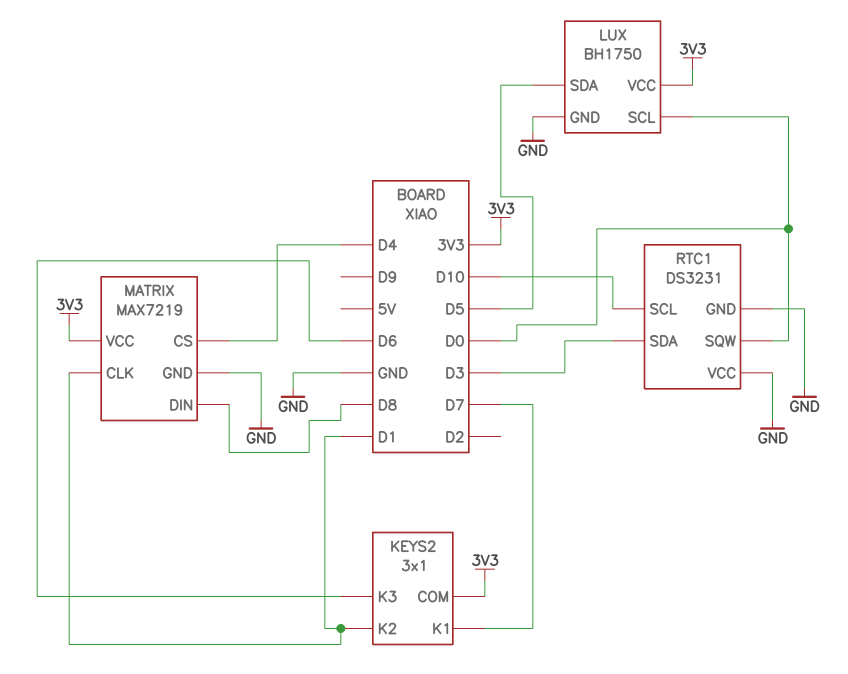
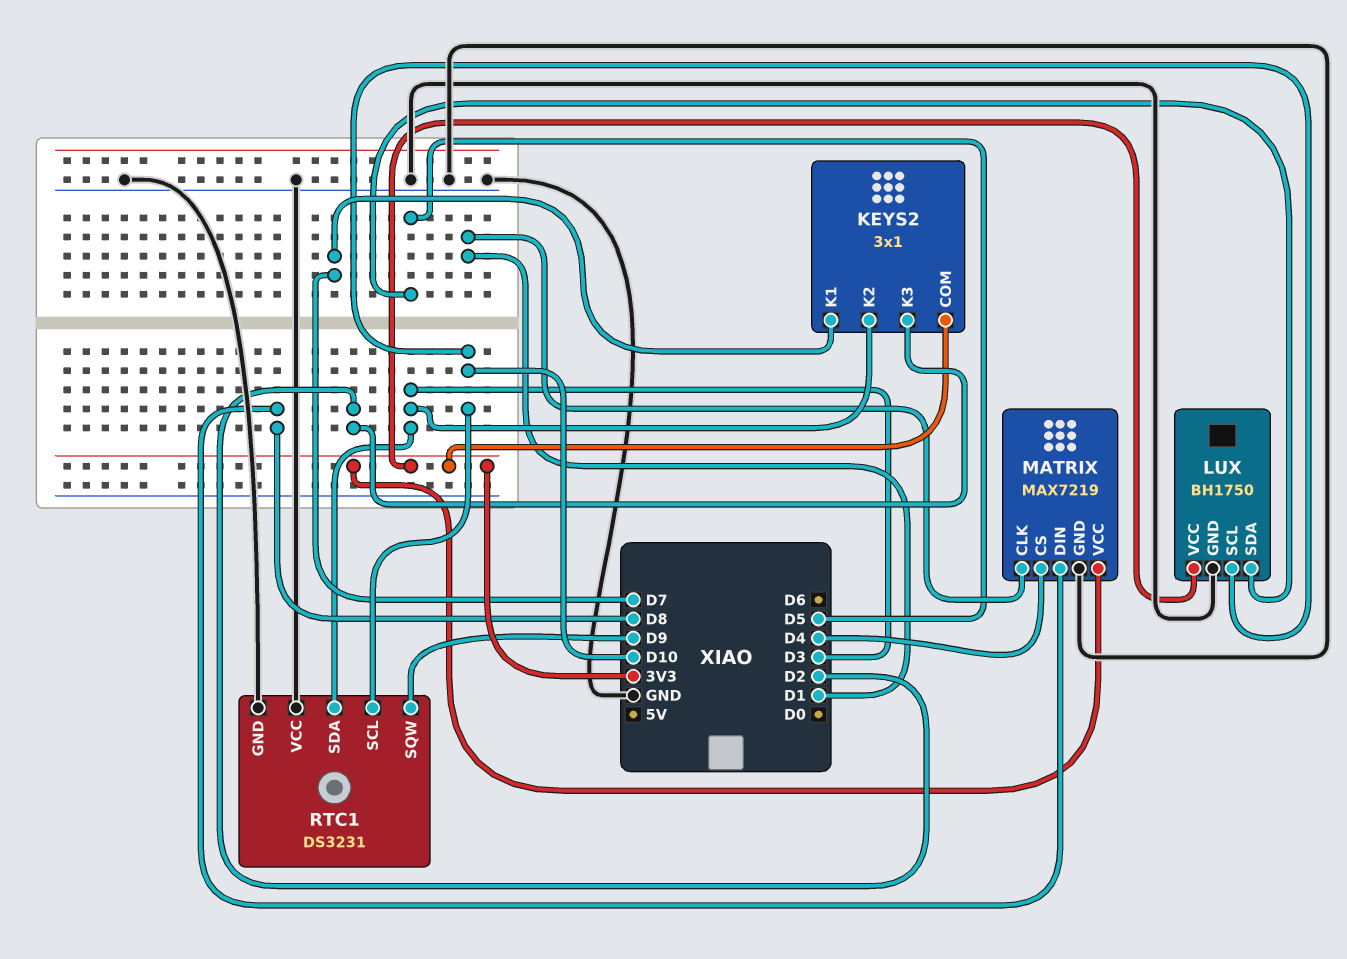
KEYS2 pin K2: D1 -> D3
KEYS2 pin K3: D6 -> D2
LUX pin SCL: D0 -> D10
RTC1 pin SQW: D0 -> D9

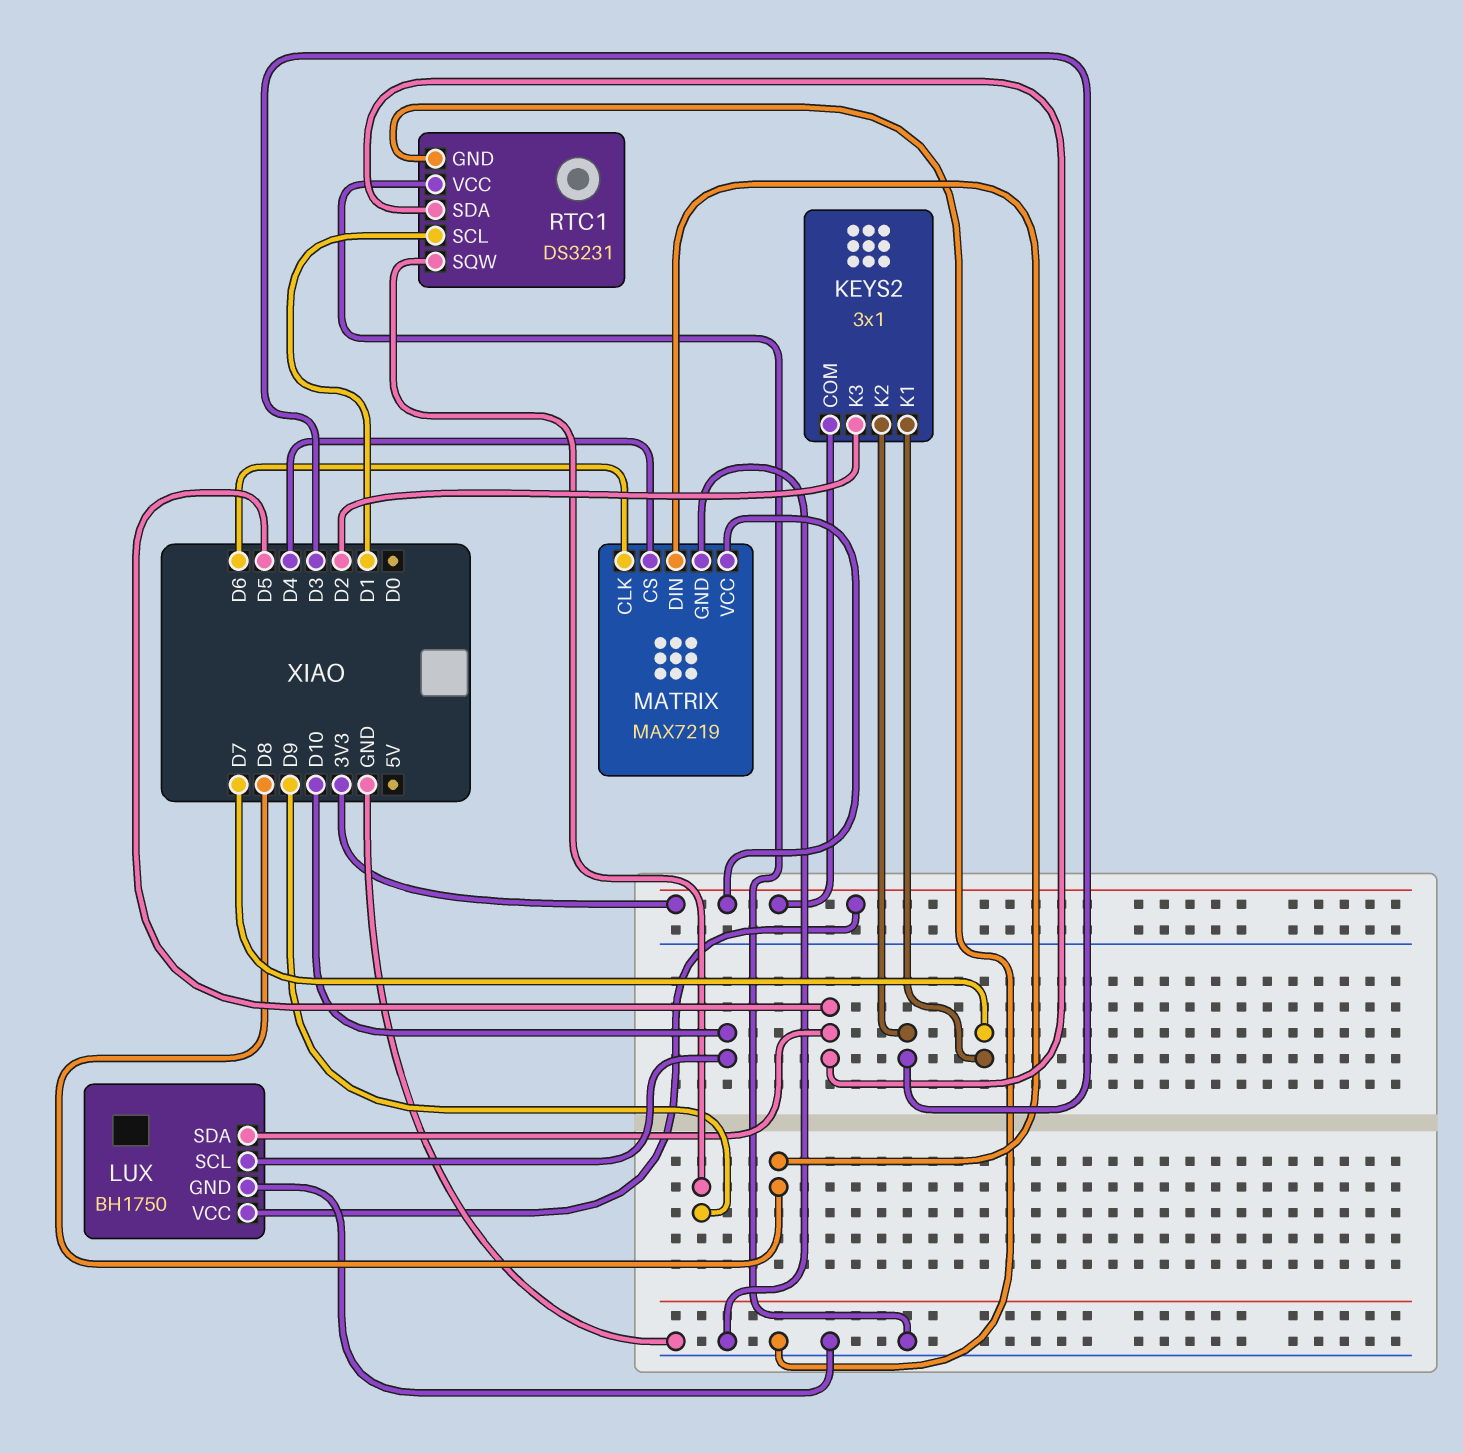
MATRIX pin CLK: D1 -> D6
RTC1 pin SCL: D10 -> D1
RTC1 pin SDA: D3 -> D5

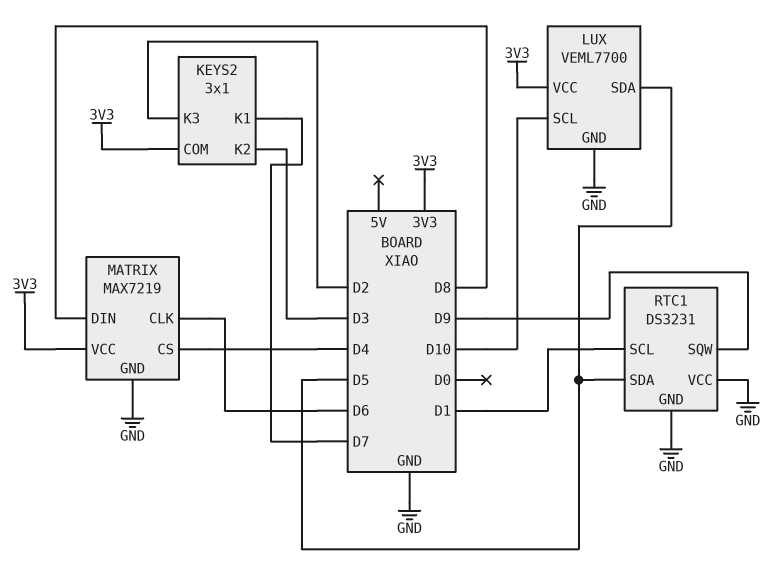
LUX: BH1750 -> VEML7700

